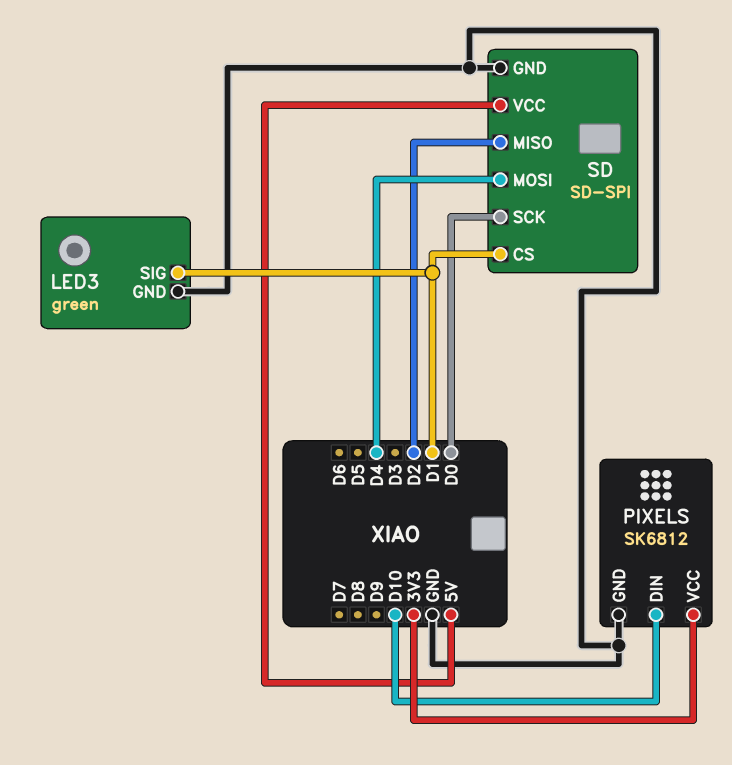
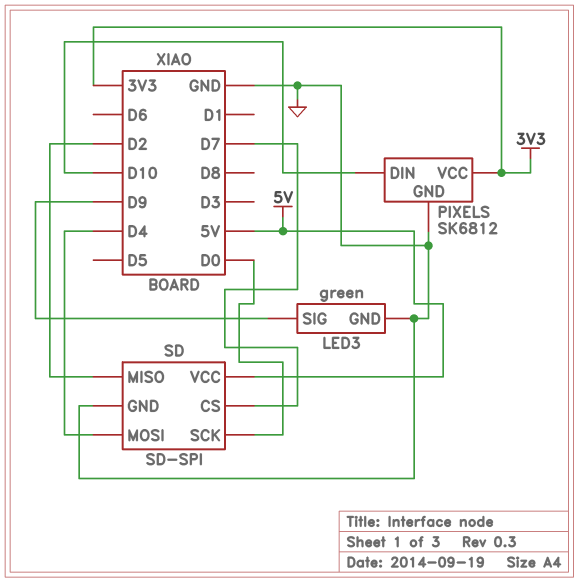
LED3 pin SIG: D1 -> D9
SD pin CS: D1 -> D7

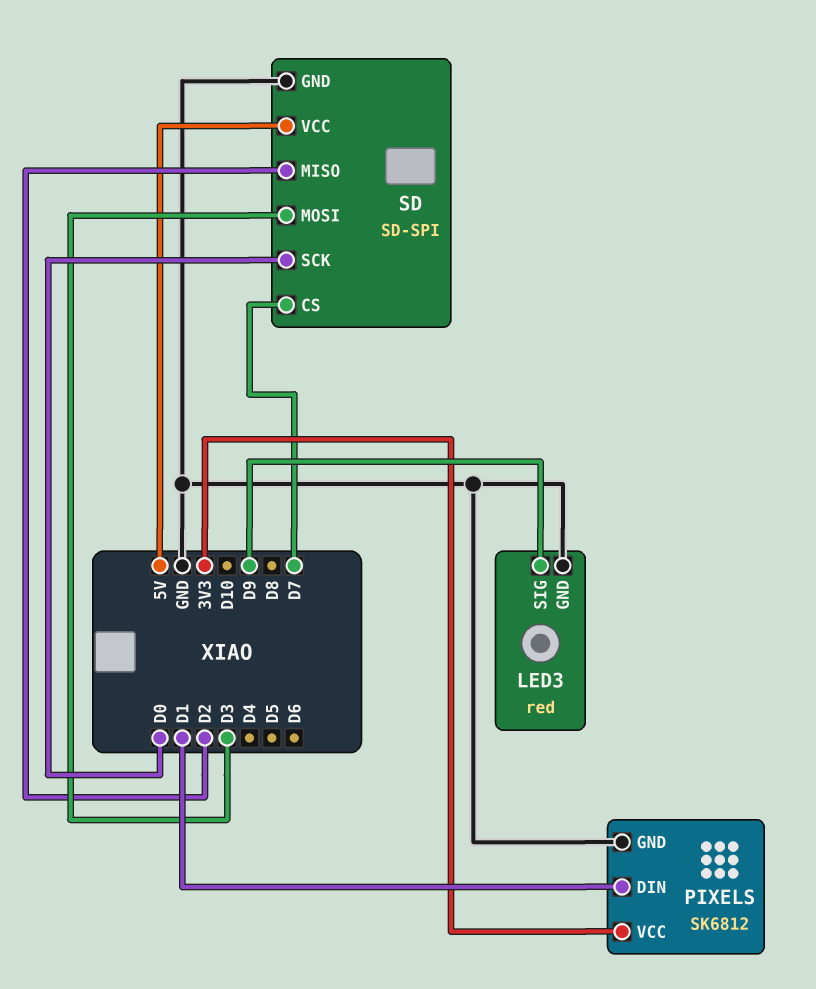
LED3: green -> red
PIXELS pin DIN: D10 -> D1
SD pin MOSI: D4 -> D3

